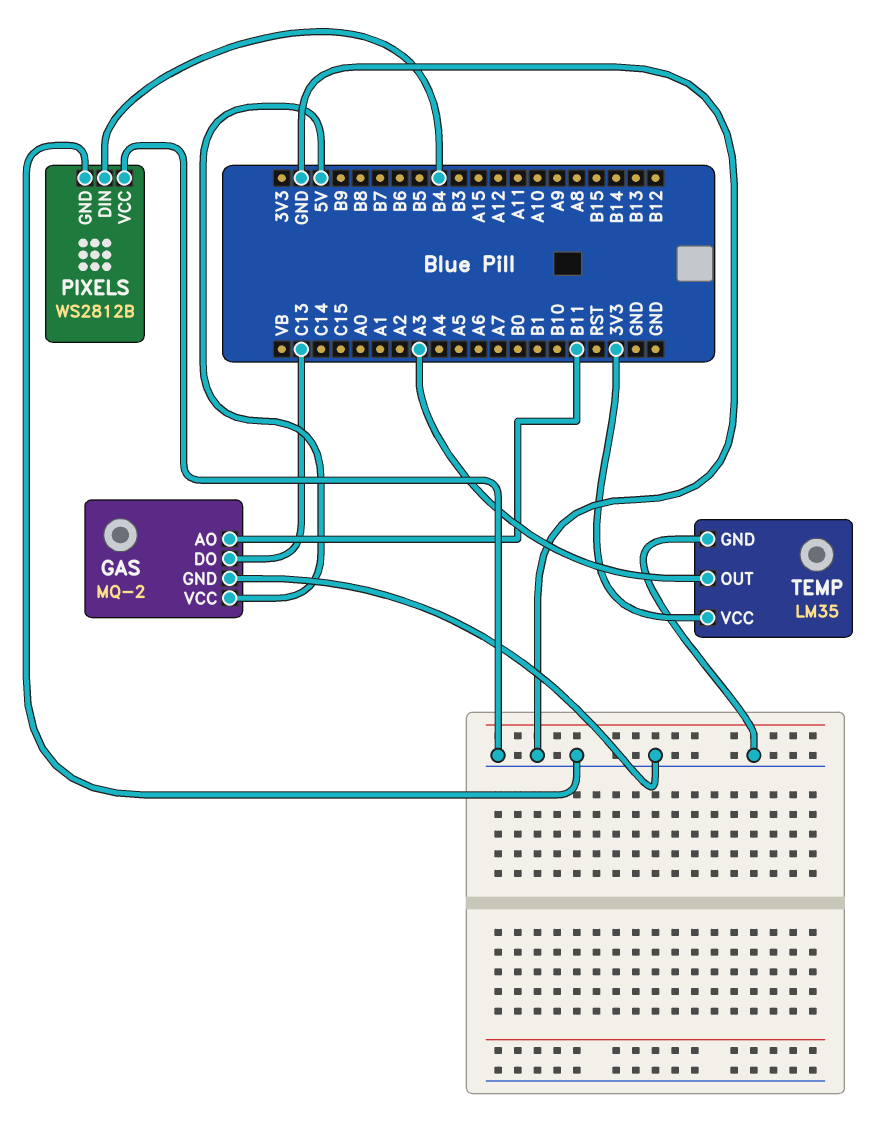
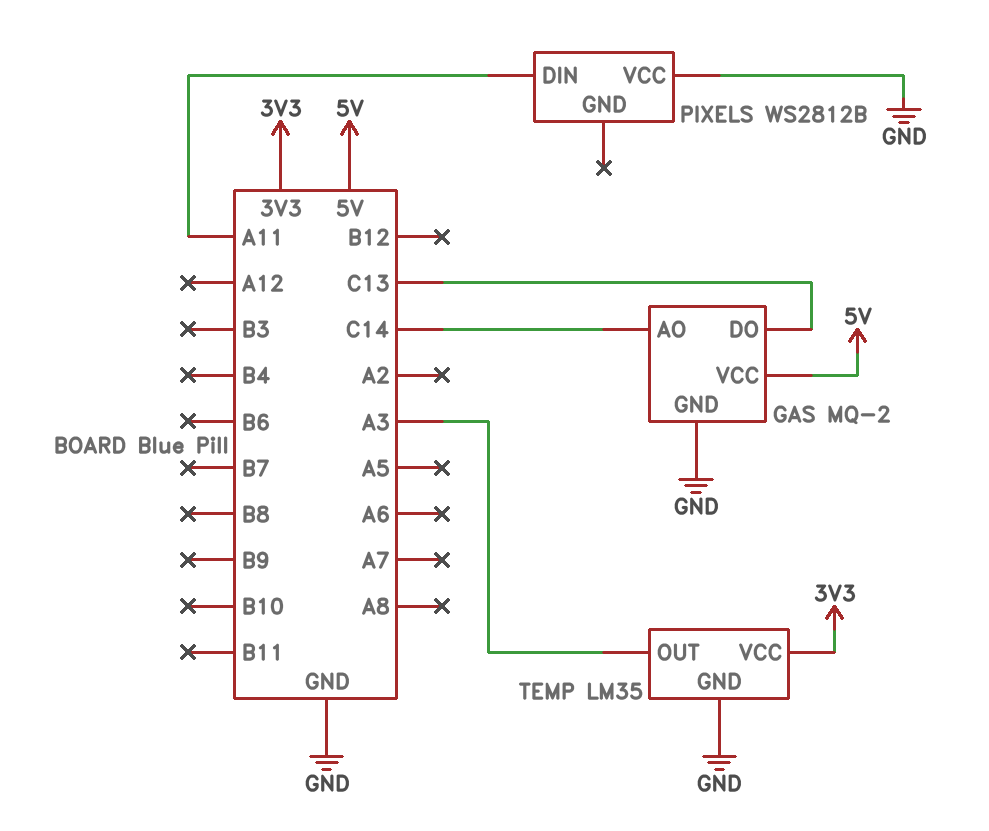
GAS pin AO: B11 -> C14
PIXELS pin DIN: B4 -> A11
PIXELS pin GND: GND -> none

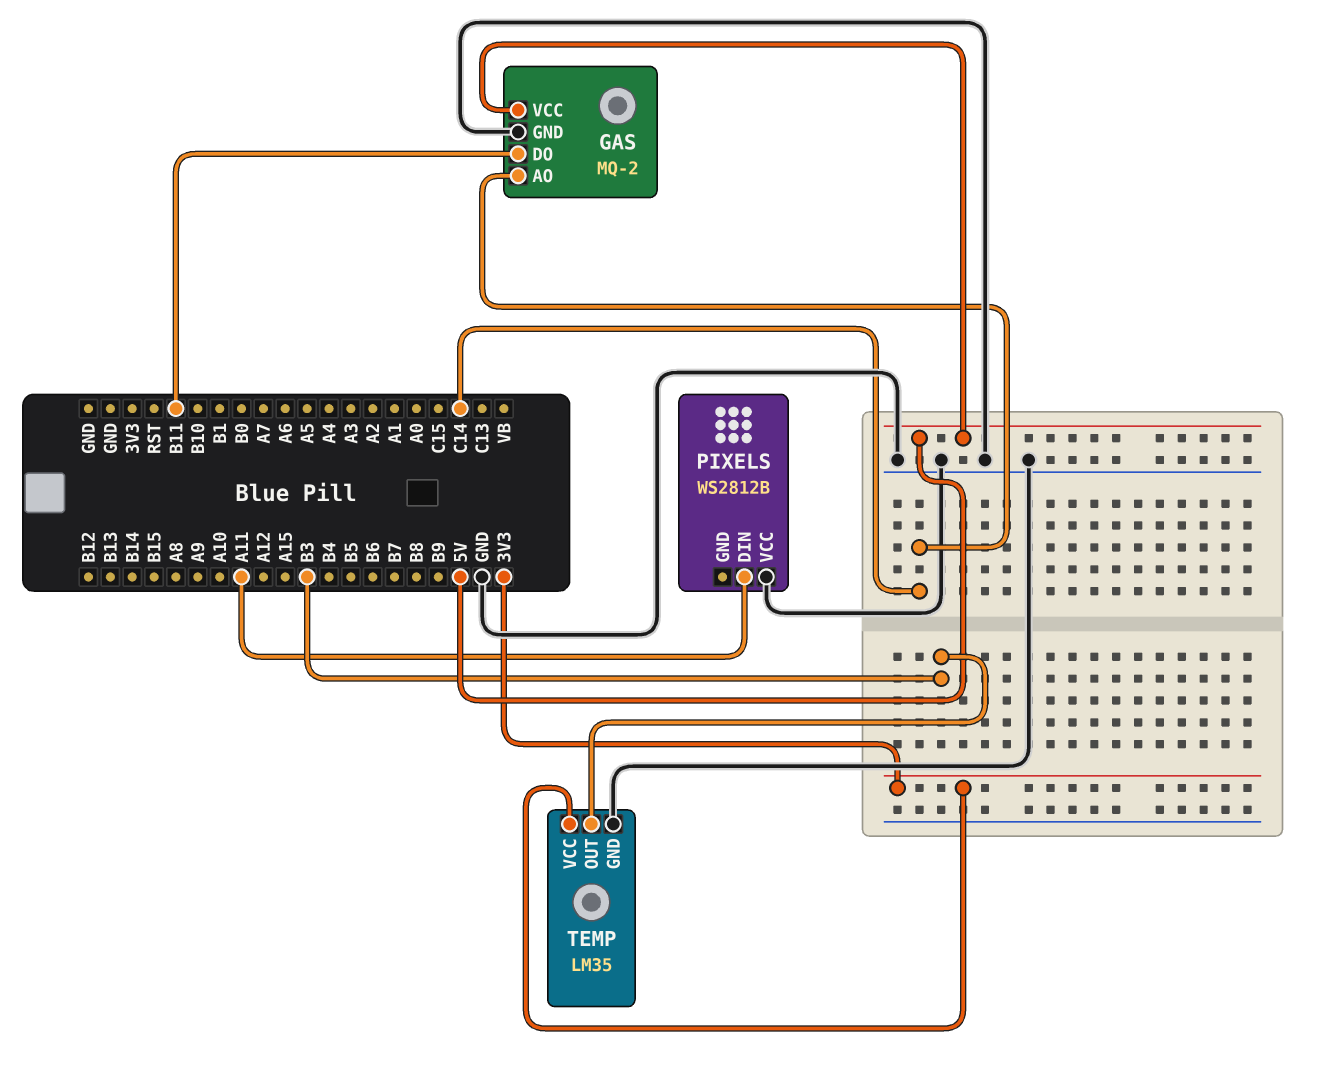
GAS pin DO: C13 -> B11
TEMP pin OUT: A3 -> B3

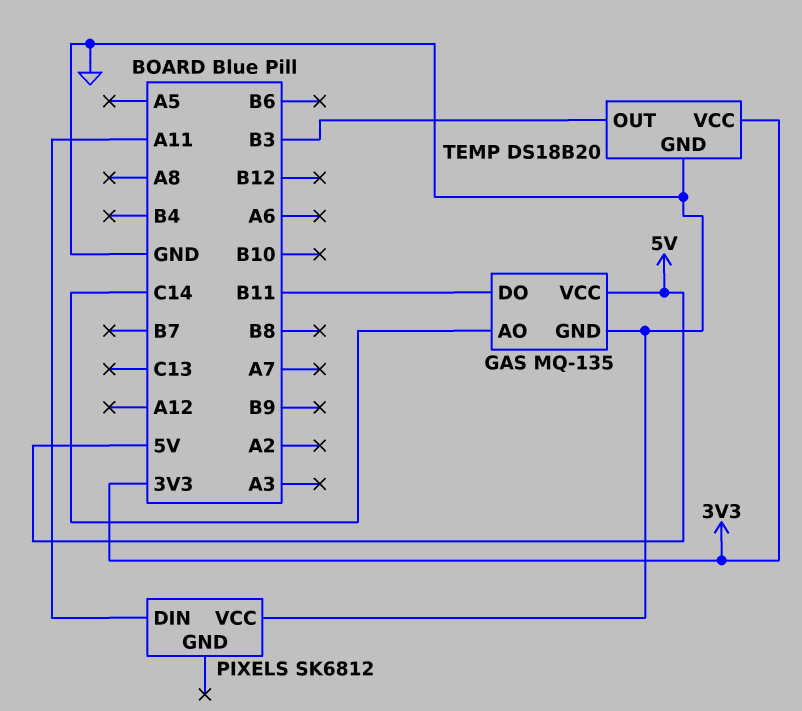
GAS: MQ-2 -> MQ-135
PIXELS: WS2812B -> SK6812
TEMP: LM35 -> DS18B20

